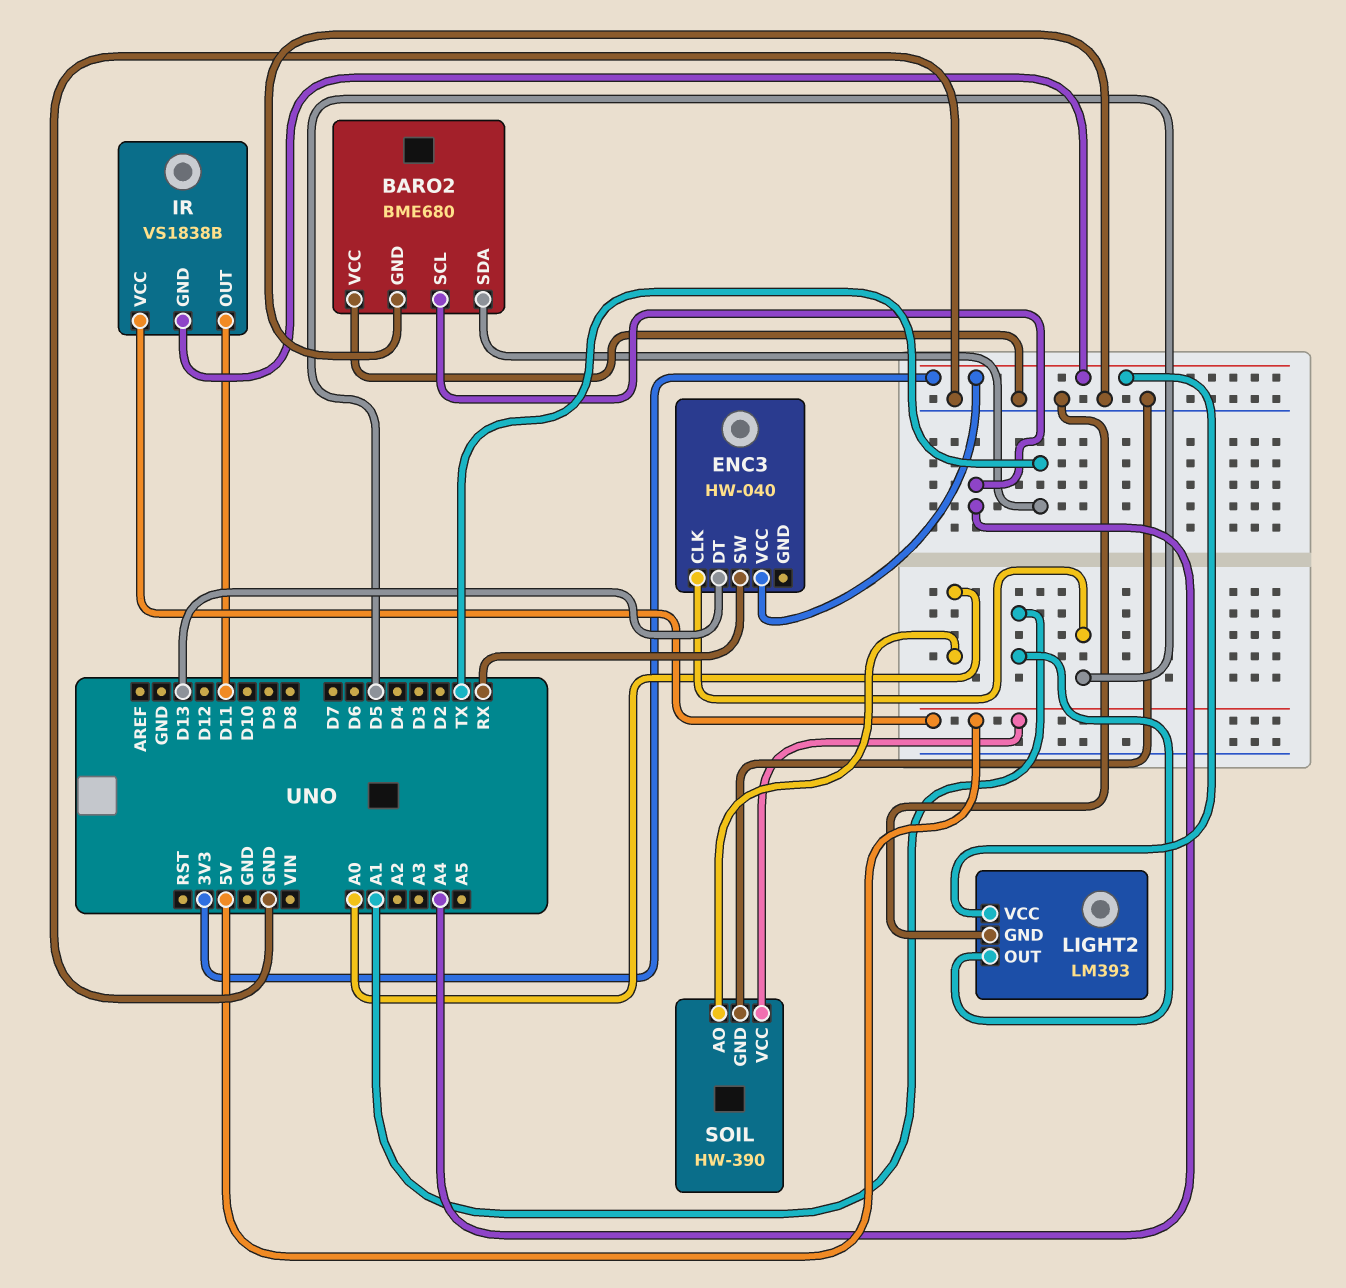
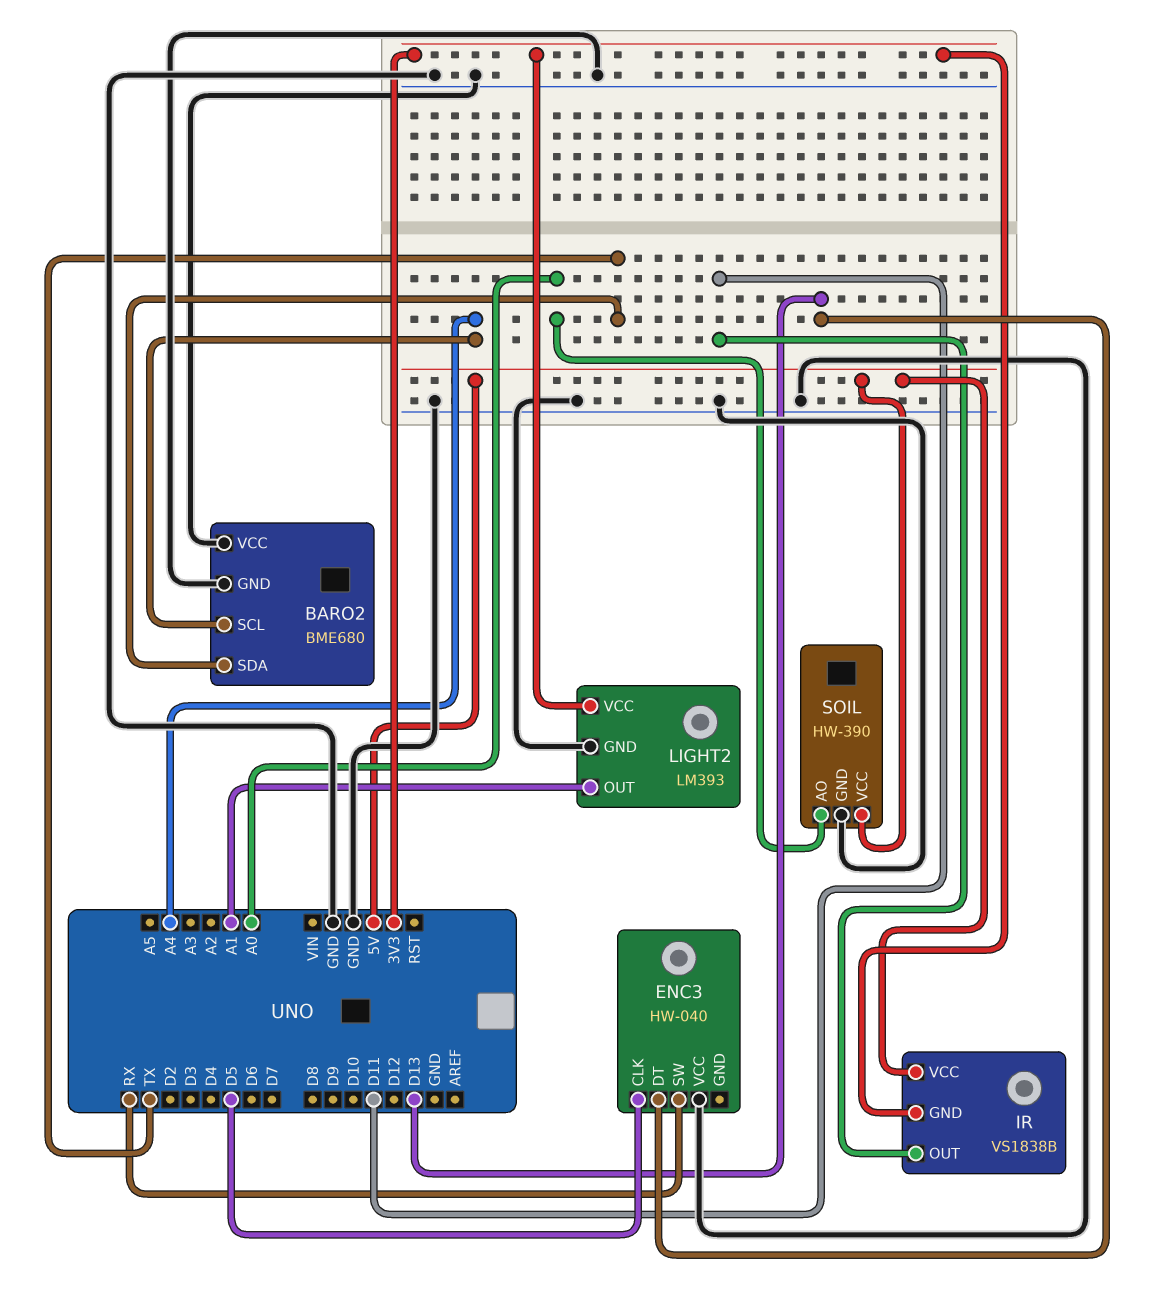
ENC3 pin VCC: 3V3 -> GND

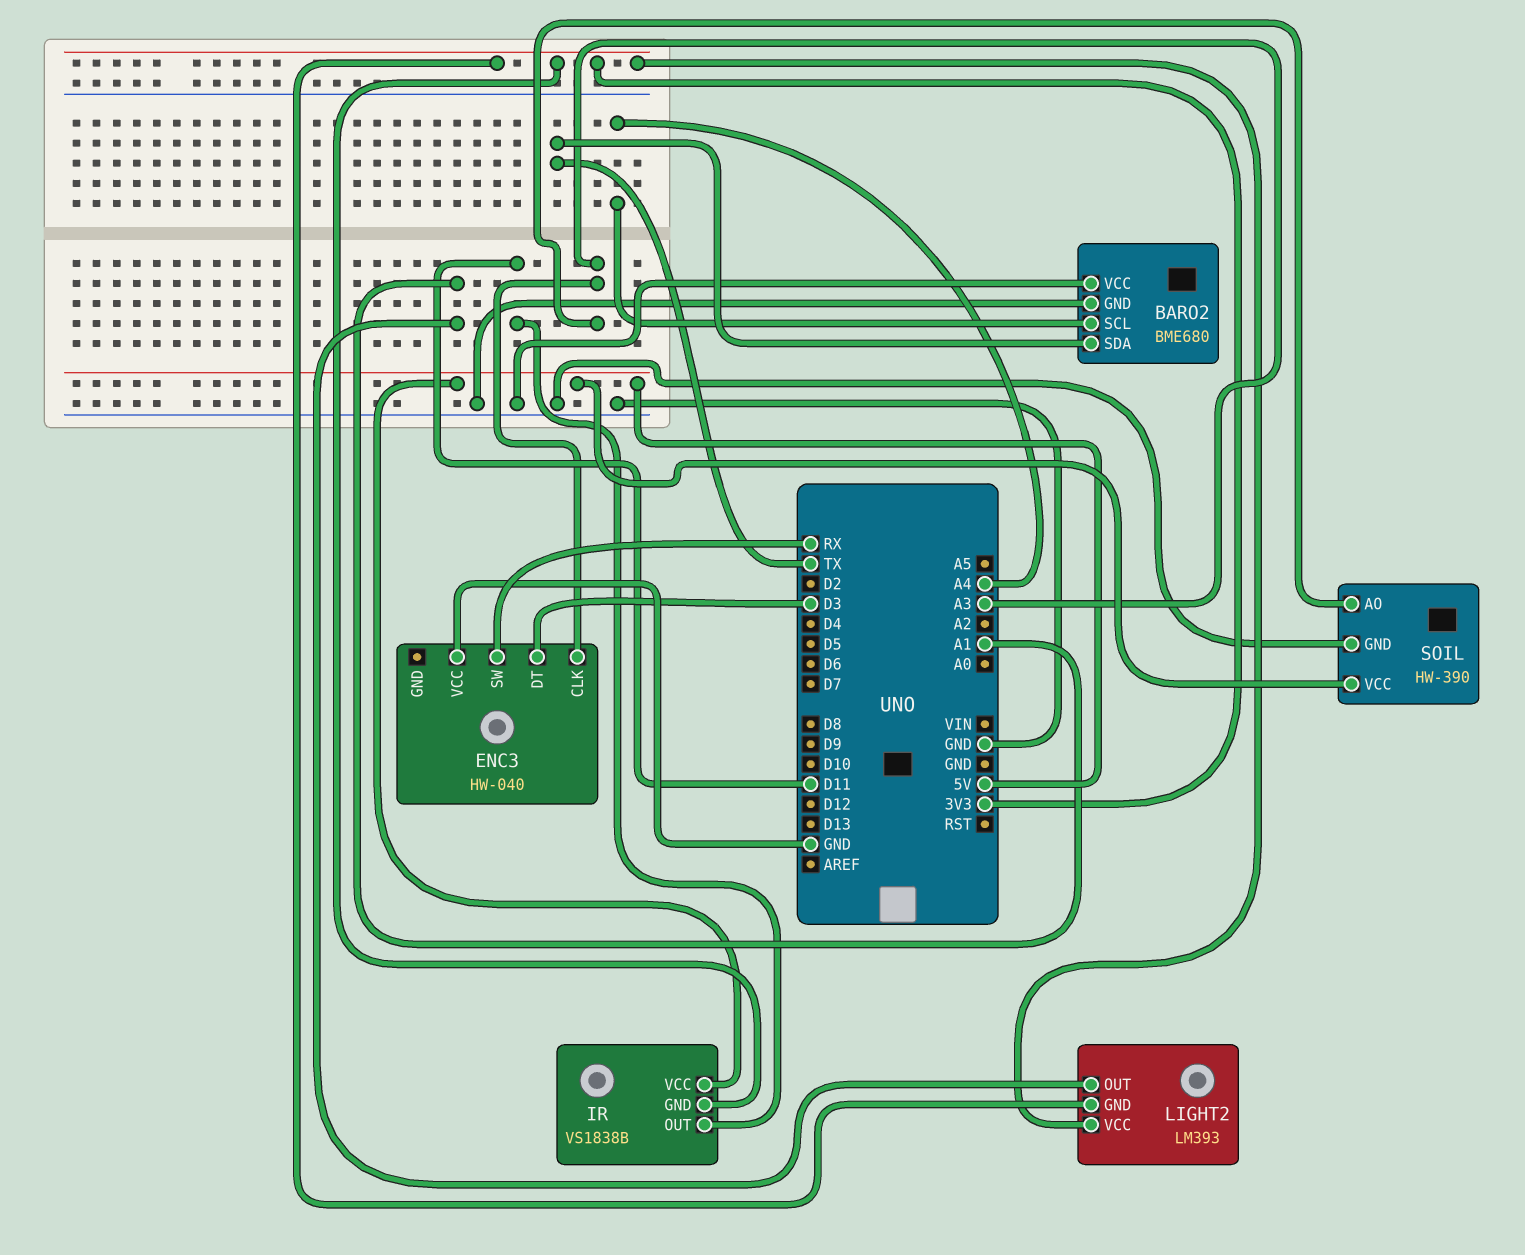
ENC3 pin CLK: D5 -> A3
ENC3 pin DT: D13 -> D3
LIGHT2 pin GND: GND -> 3V3
SOIL pin AO: A0 -> A3

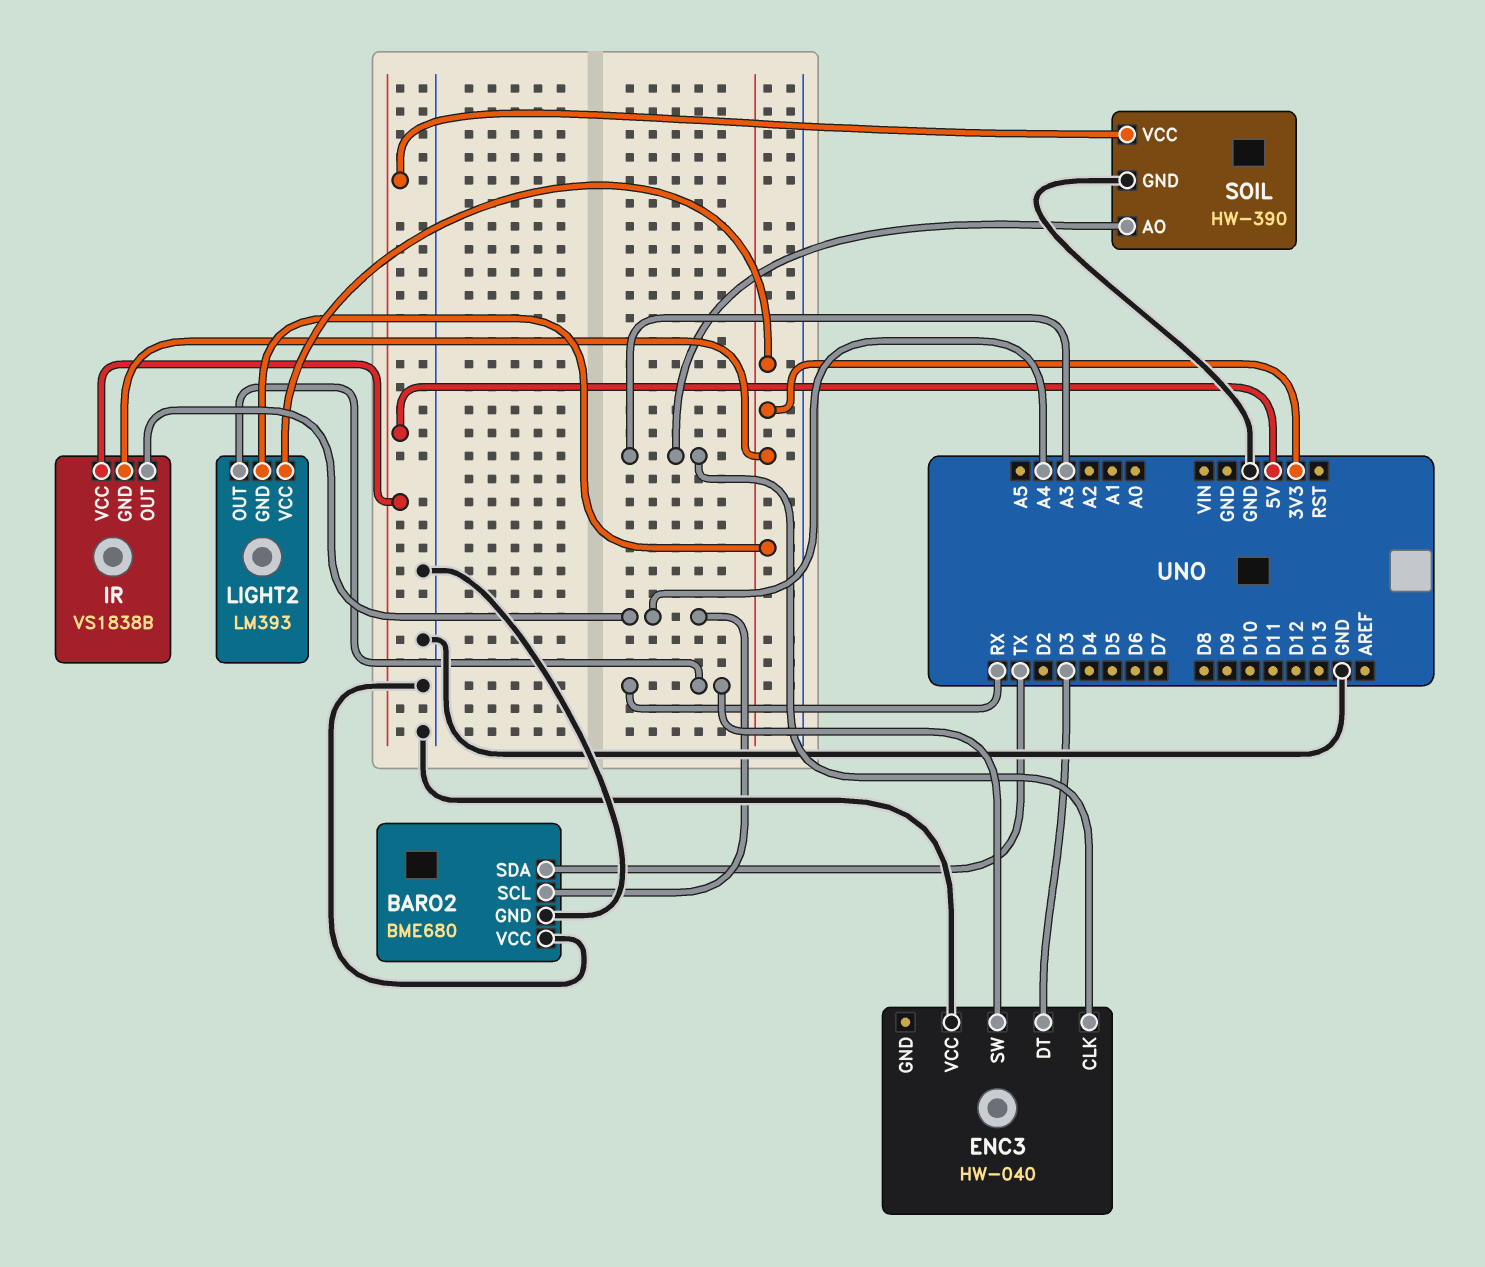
IR pin OUT: D11 -> A4
LIGHT2 pin OUT: A1 -> RX

